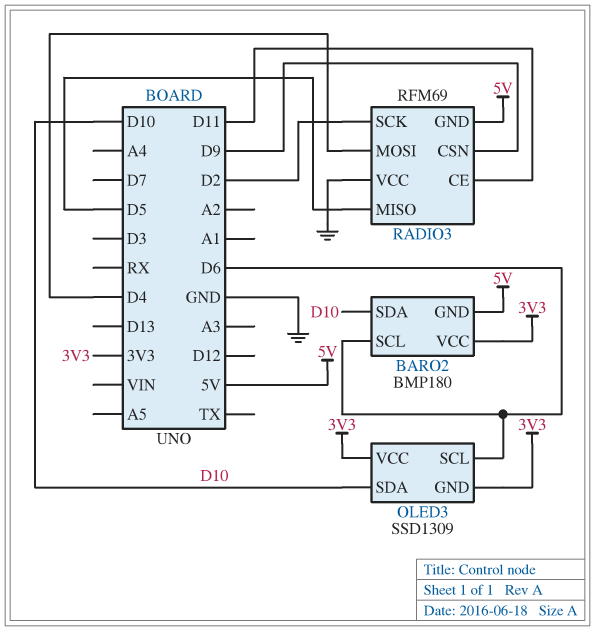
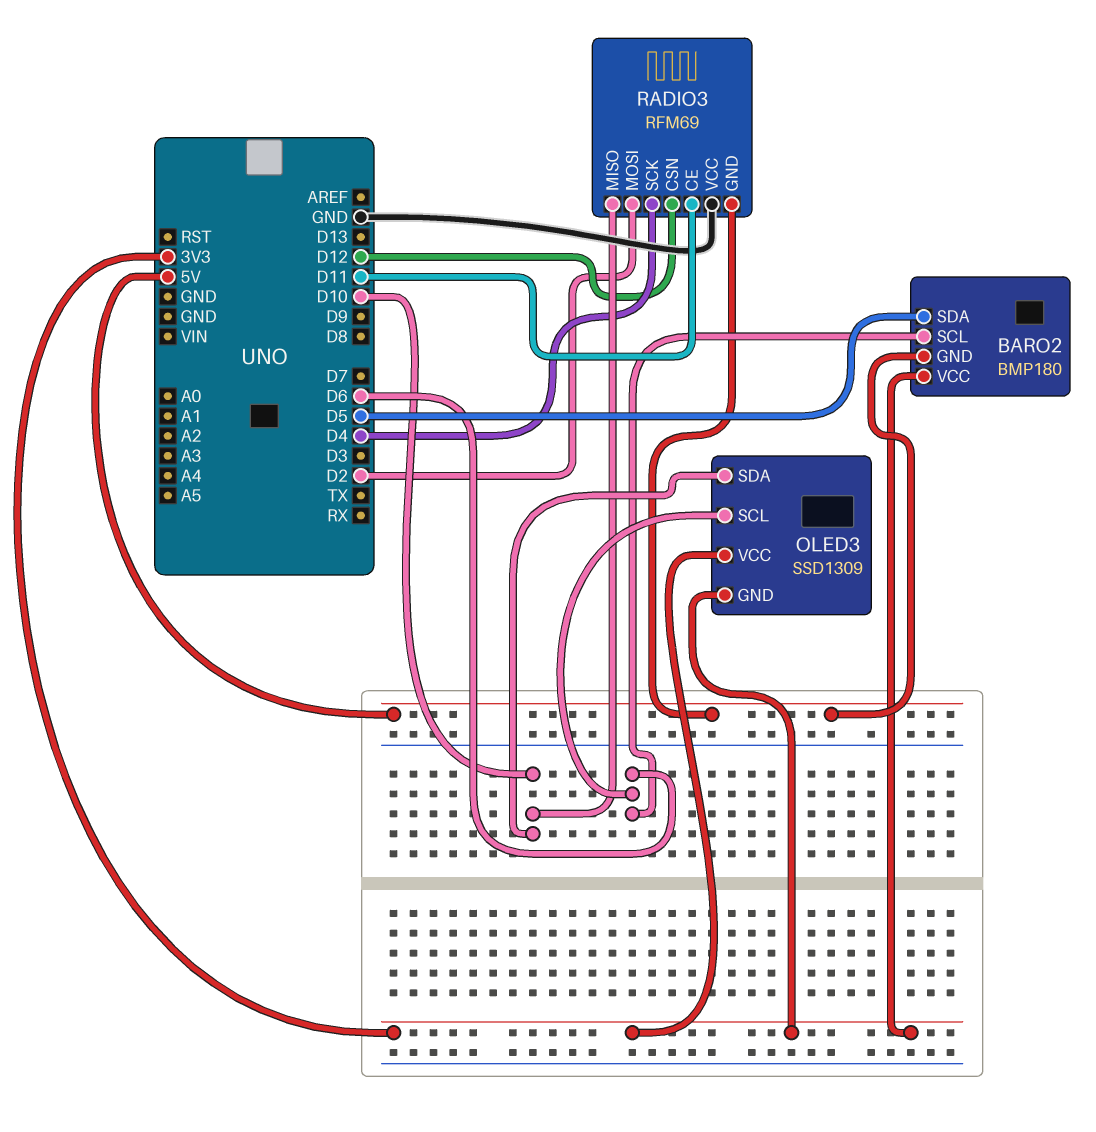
BARO2 pin SDA: D10 -> D5
RADIO3 pin CSN: D9 -> D12
RADIO3 pin MISO: D5 -> D10
RADIO3 pin MOSI: D4 -> D2
RADIO3 pin SCK: D2 -> D4

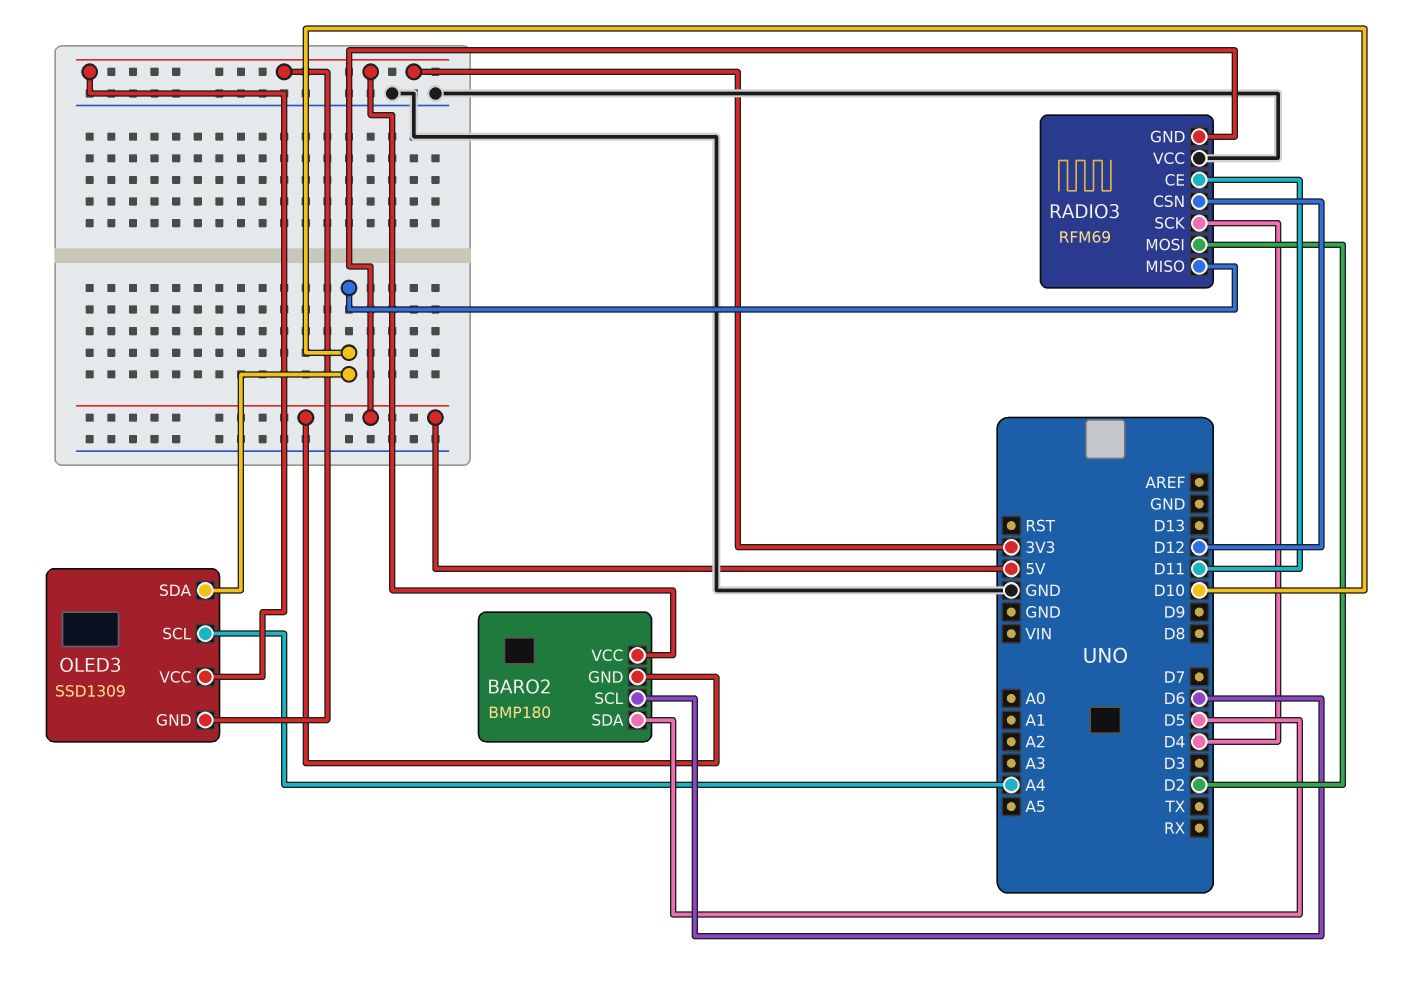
OLED3 pin SCL: D6 -> A4

